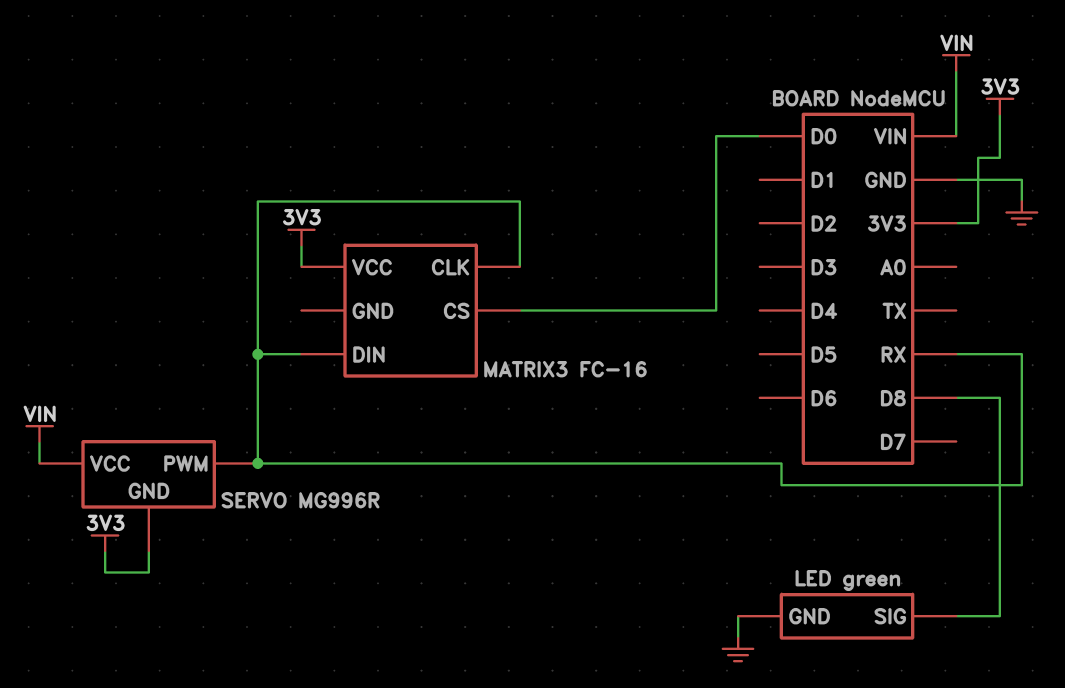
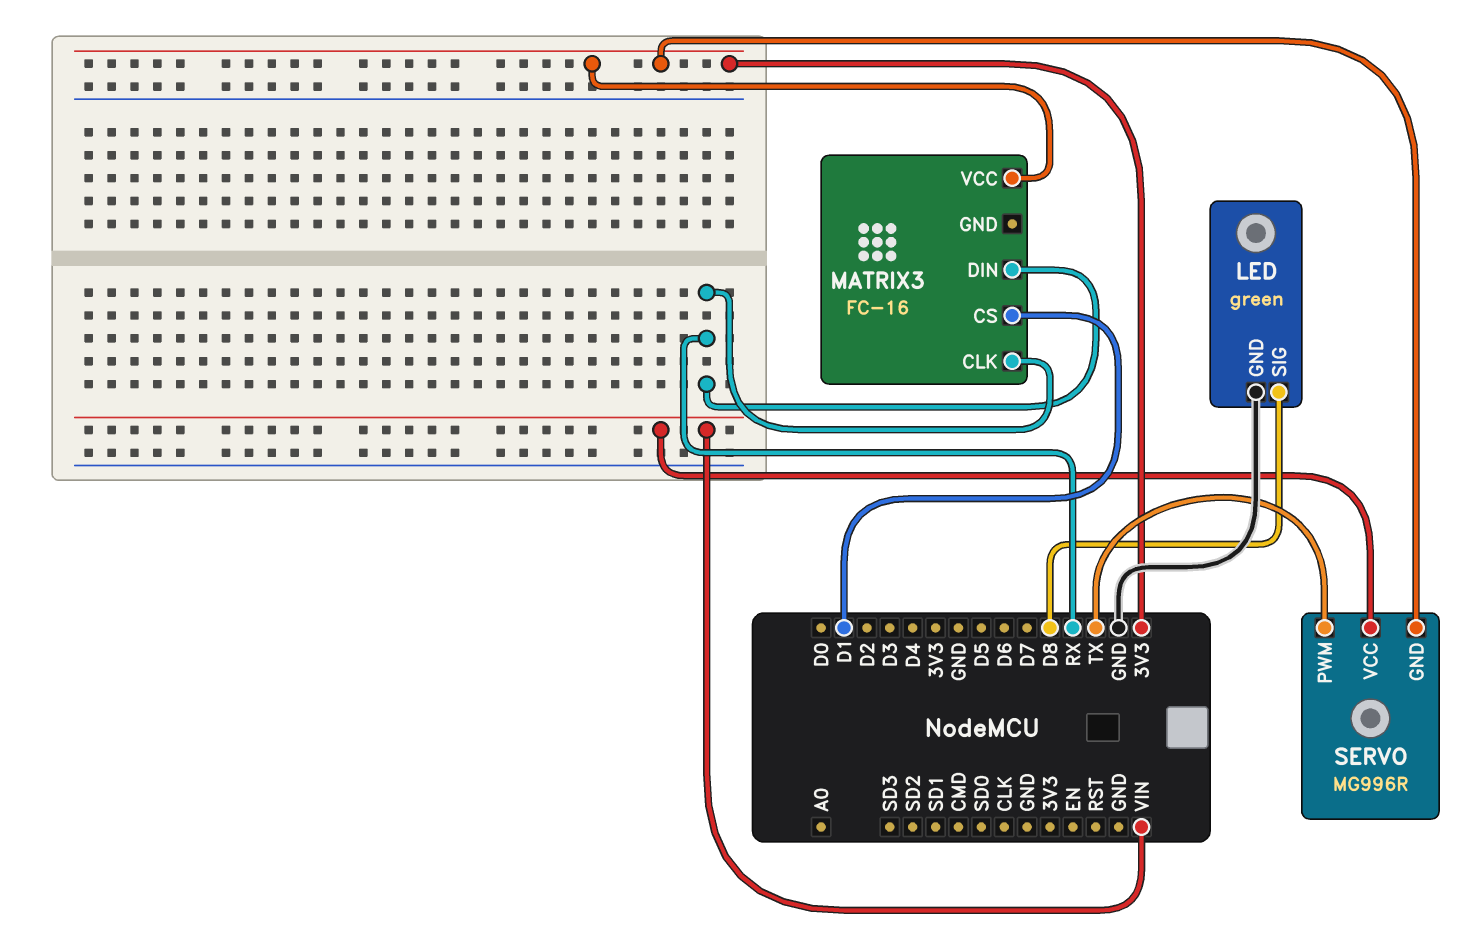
MATRIX3 pin CS: D0 -> D1
SERVO pin PWM: RX -> TX

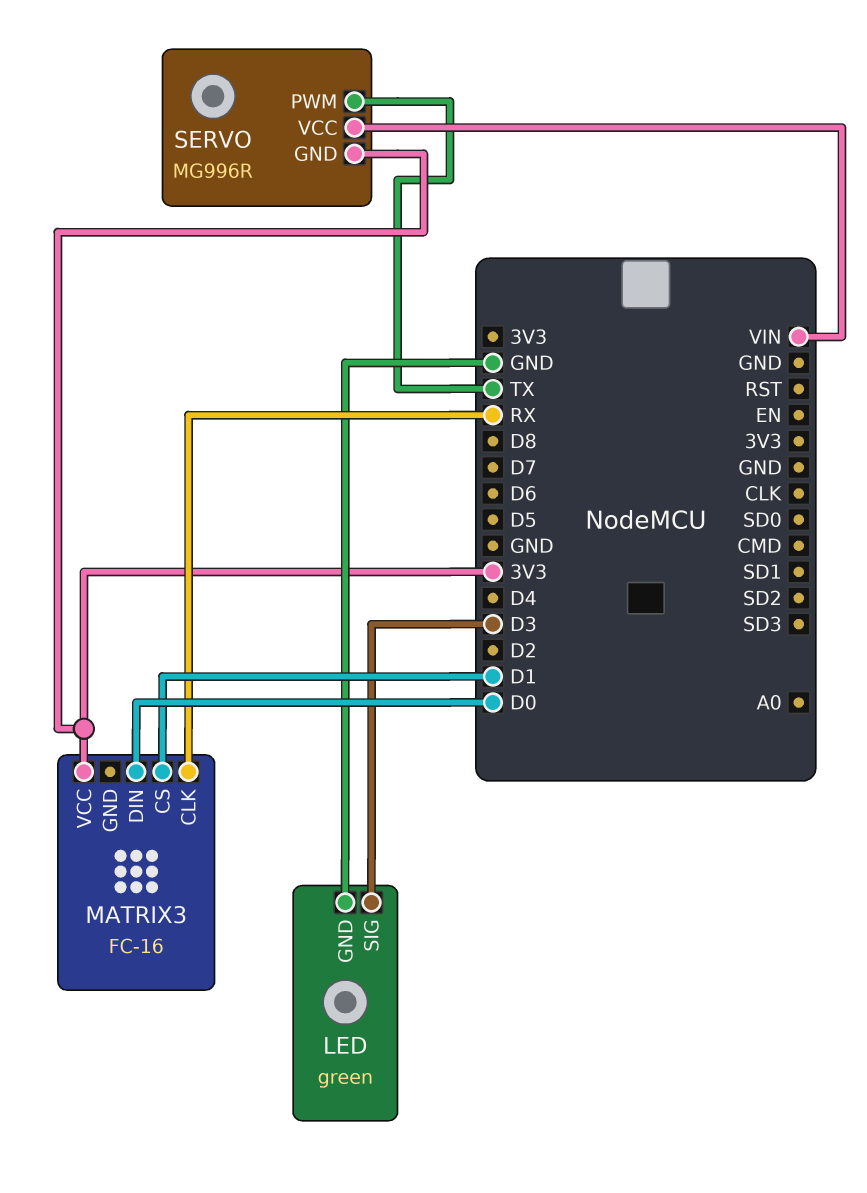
LED pin SIG: D8 -> D3
MATRIX3 pin DIN: RX -> D0

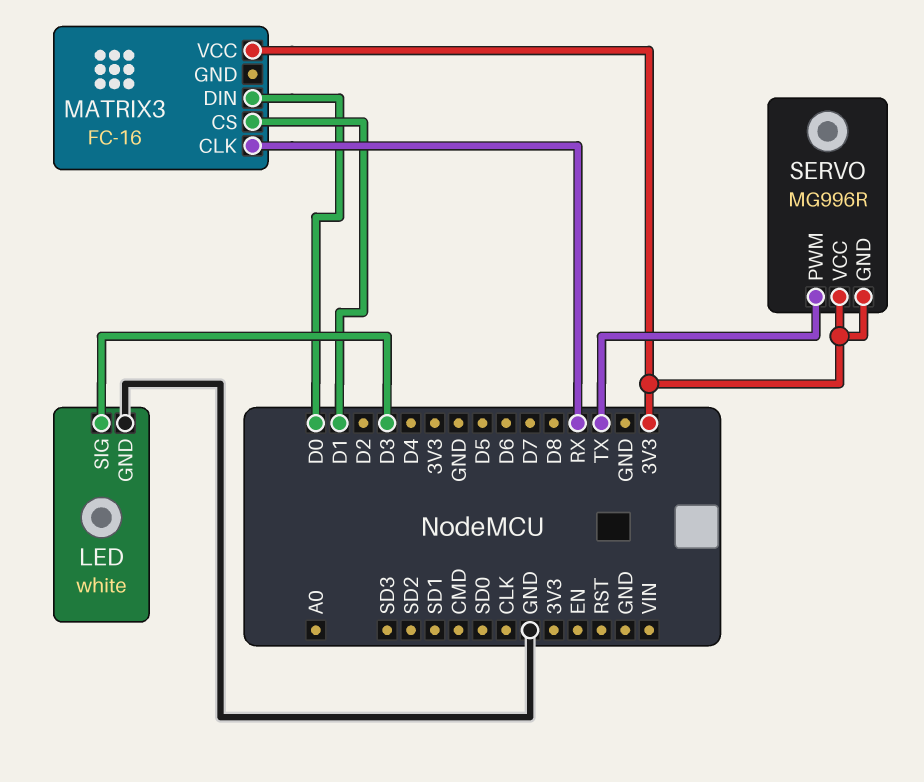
LED: green -> white
SERVO pin VCC: VIN -> 3V3

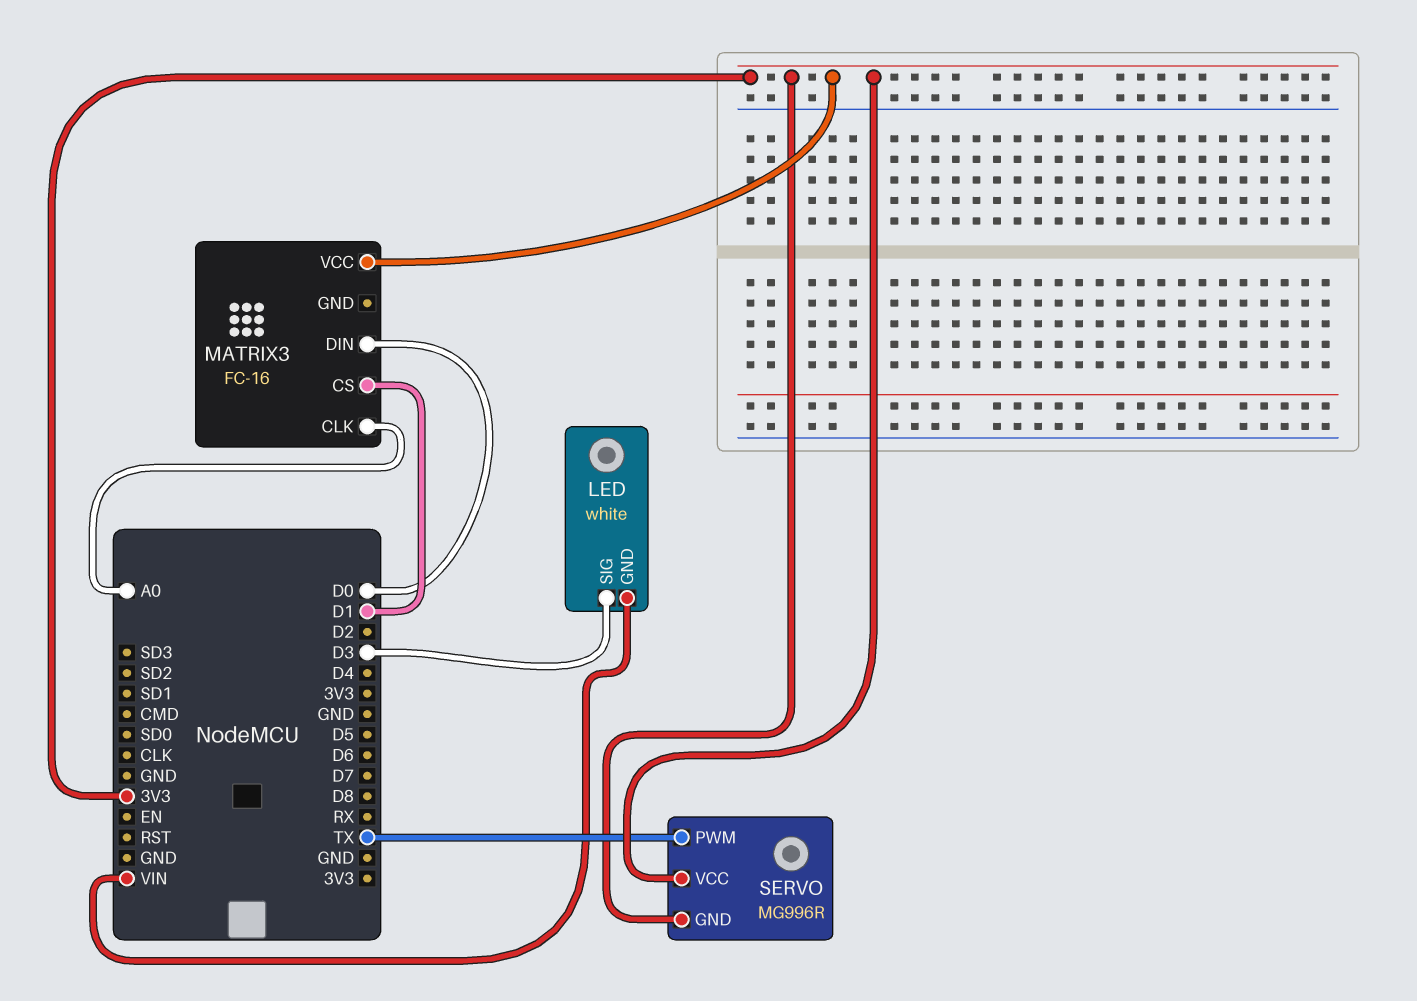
LED pin GND: GND -> VIN
MATRIX3 pin CLK: RX -> A0

